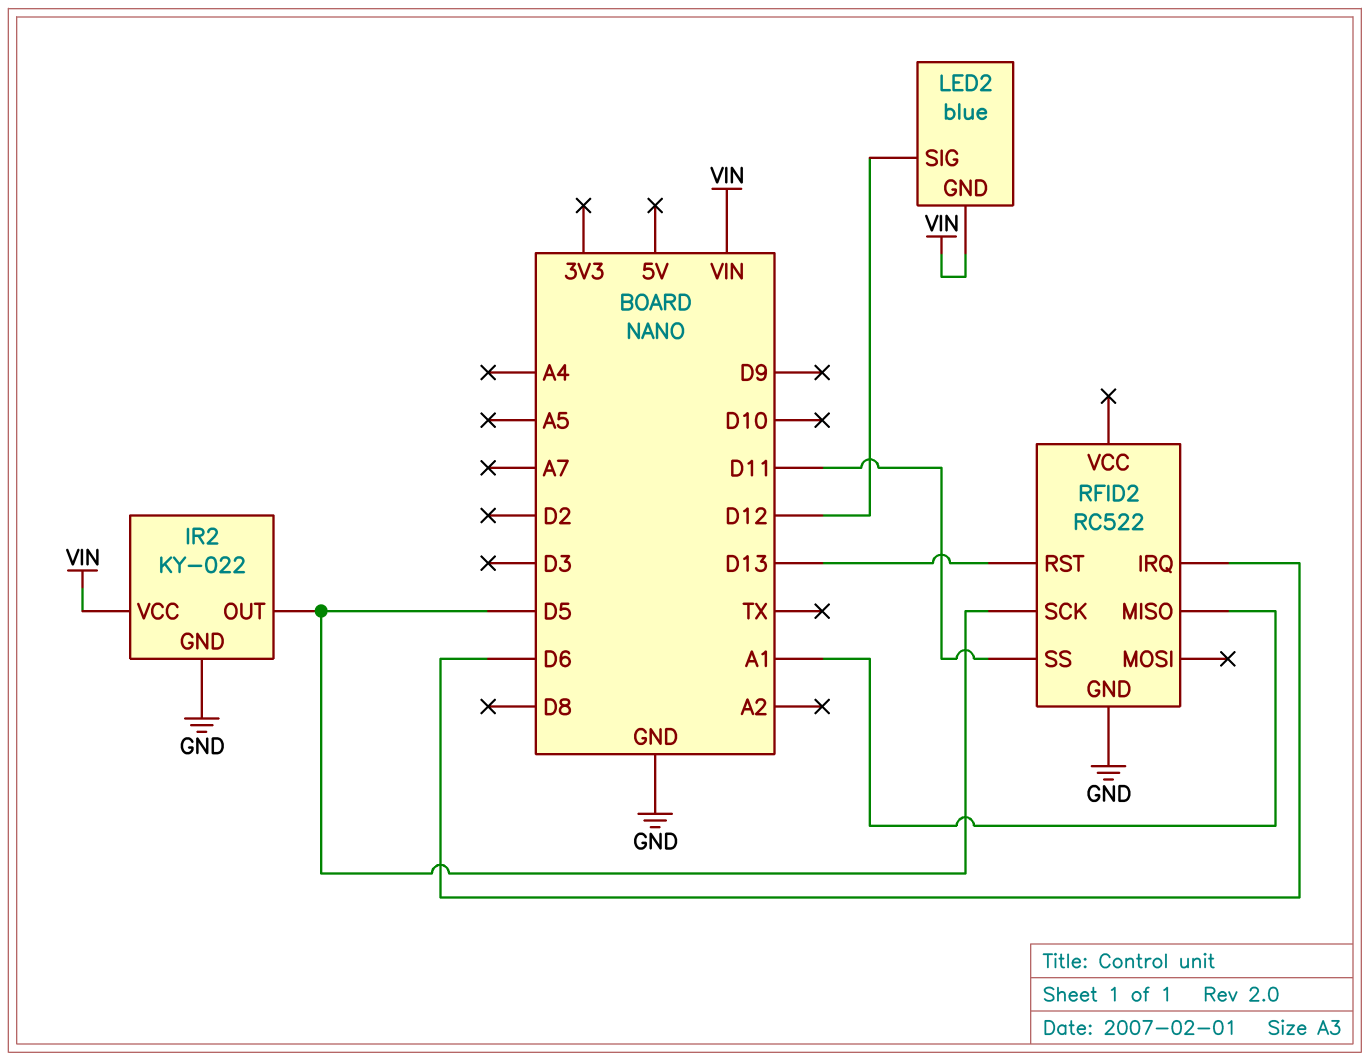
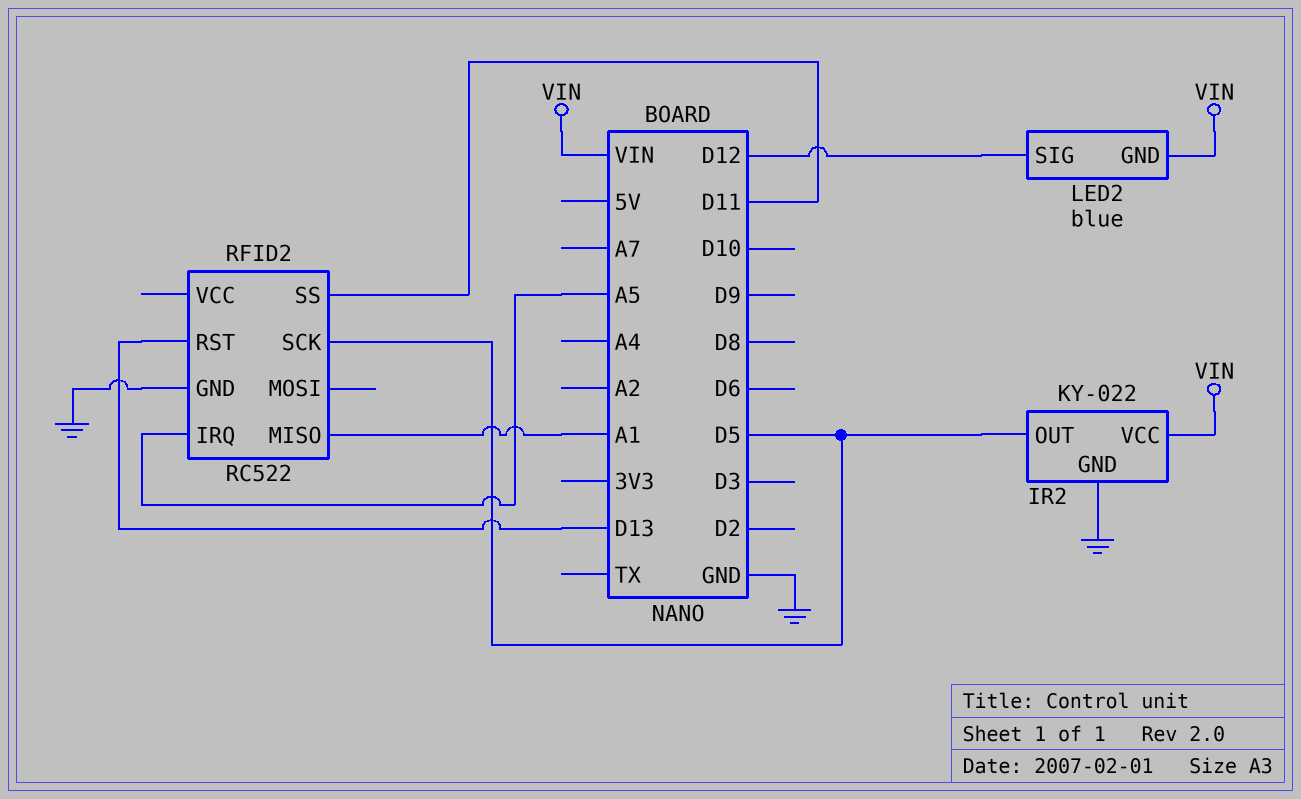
RFID2 pin IRQ: D6 -> A5

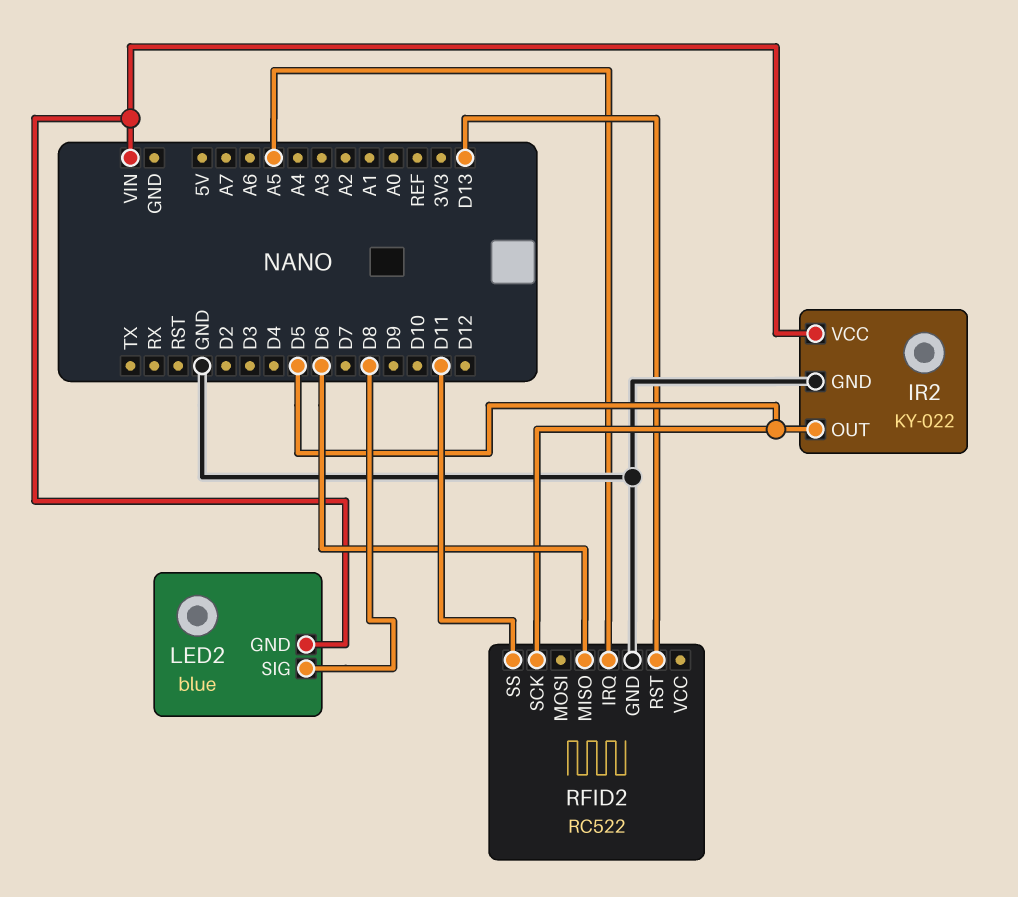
LED2 pin SIG: D12 -> D8
RFID2 pin MISO: A1 -> D6

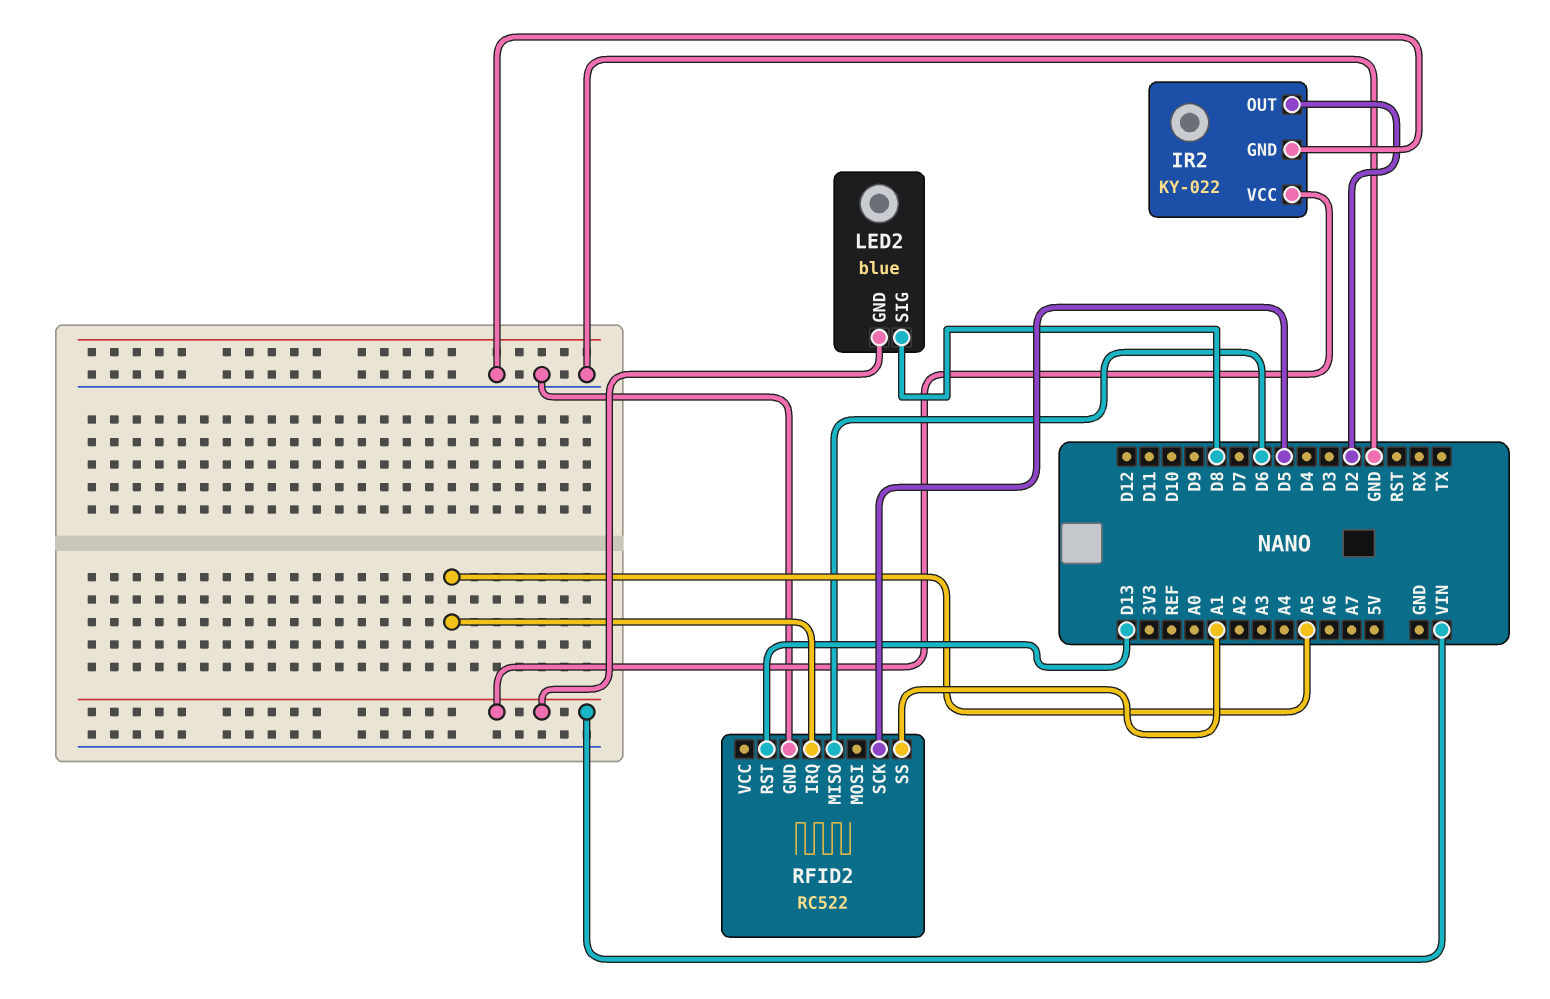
IR2 pin OUT: D5 -> D2
RFID2 pin SS: D11 -> A1

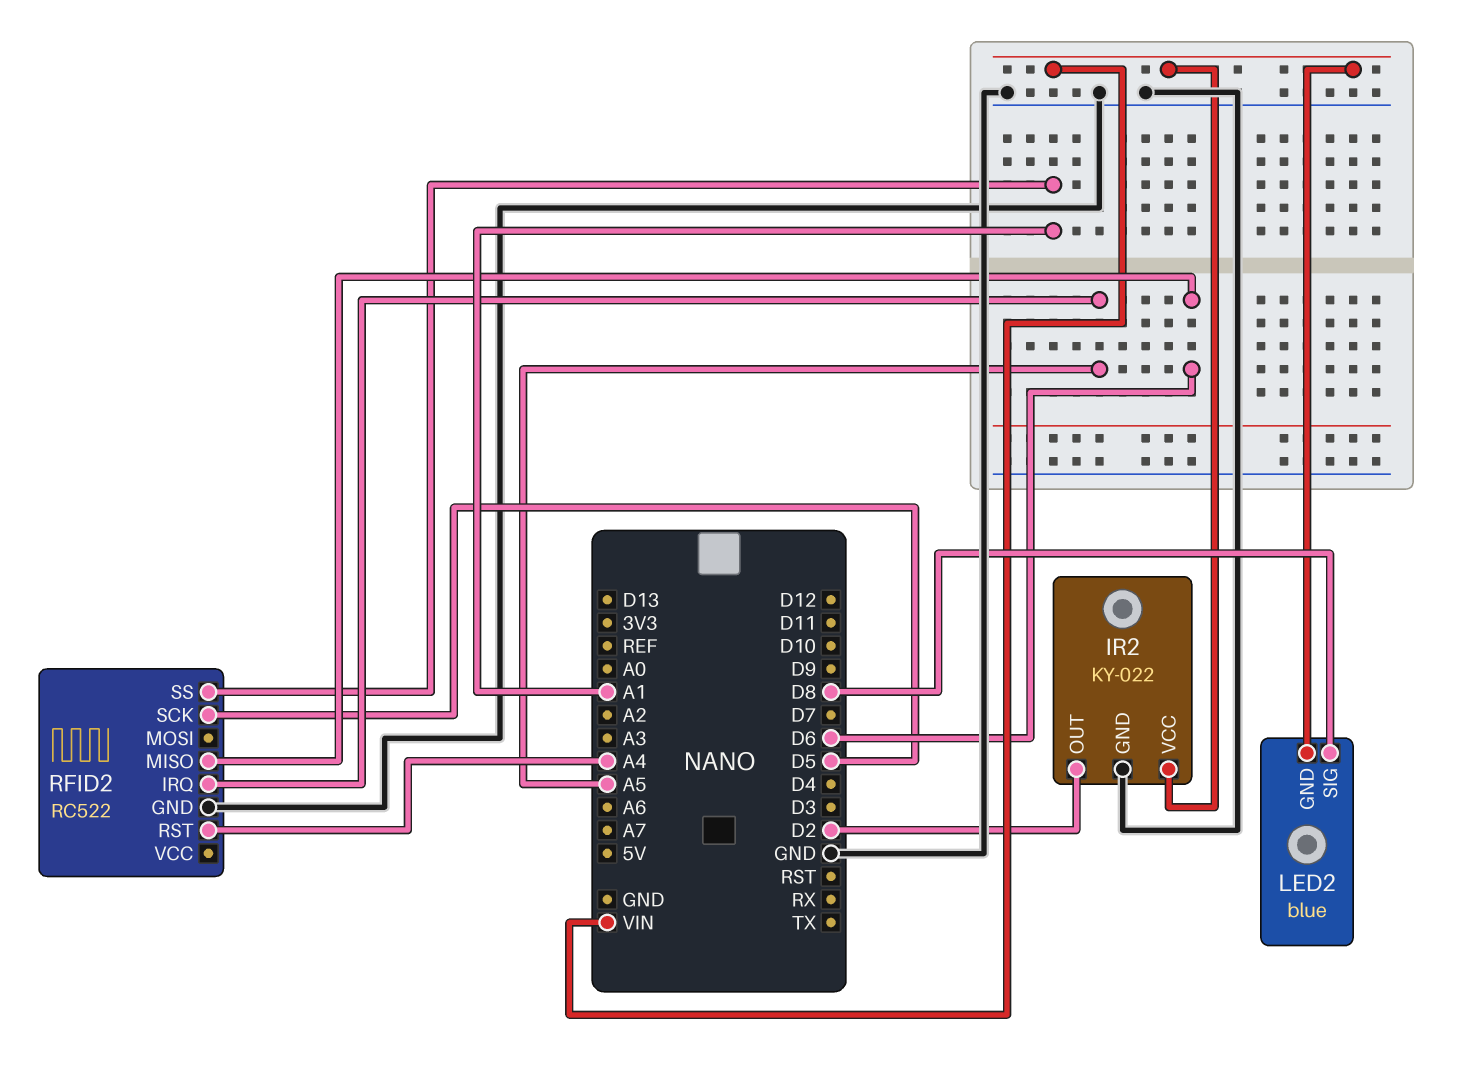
RFID2 pin RST: D13 -> A4

